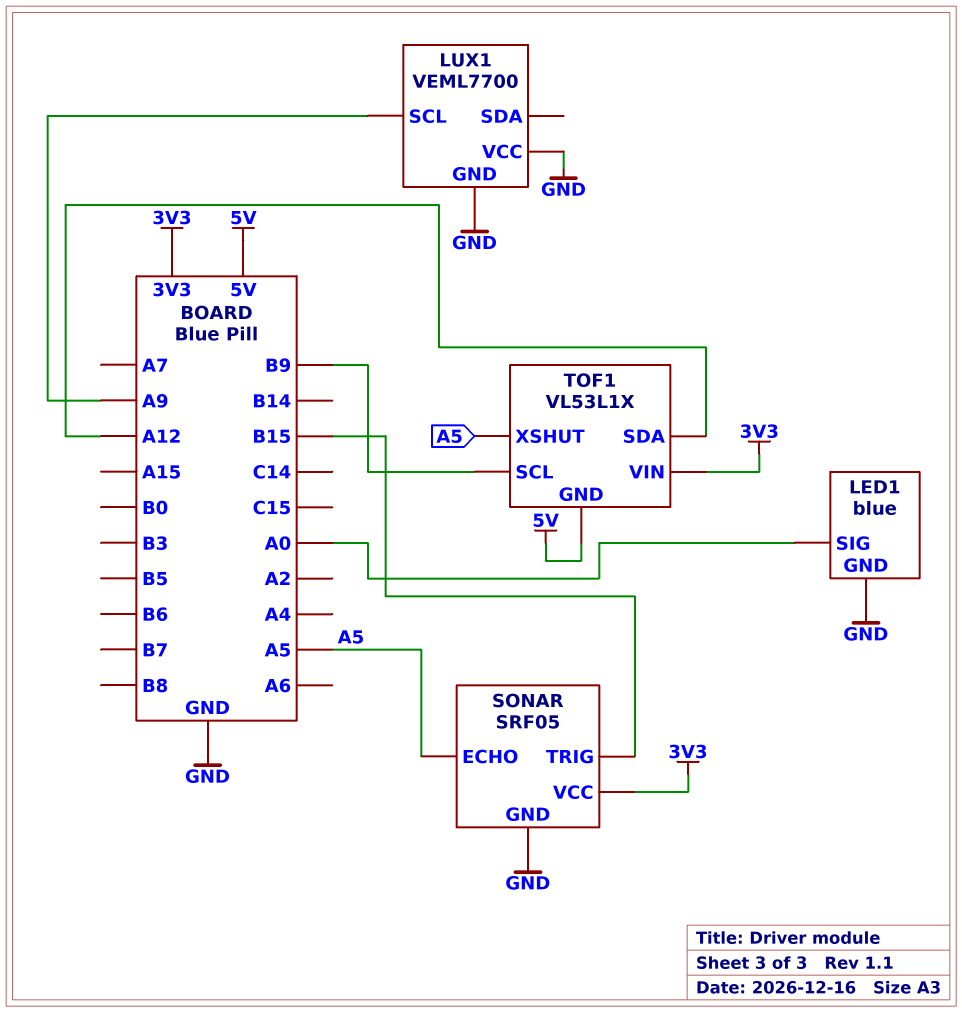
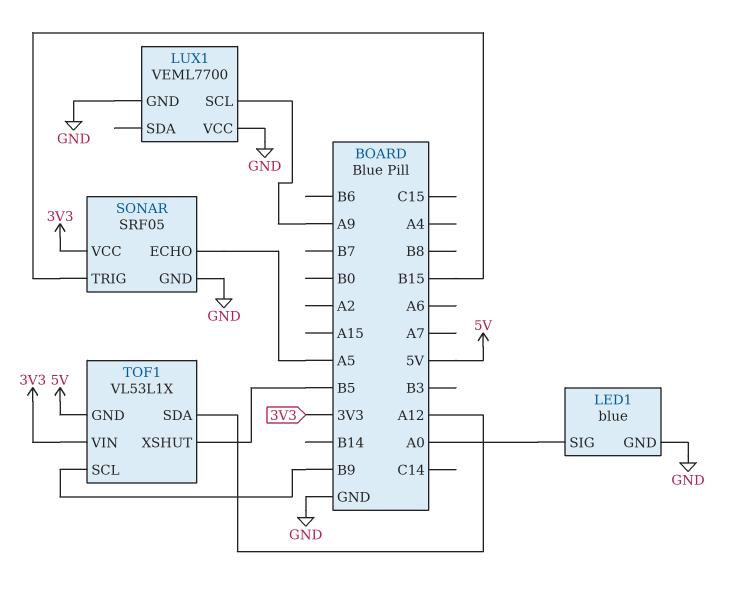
TOF1 pin XSHUT: A5 -> B5

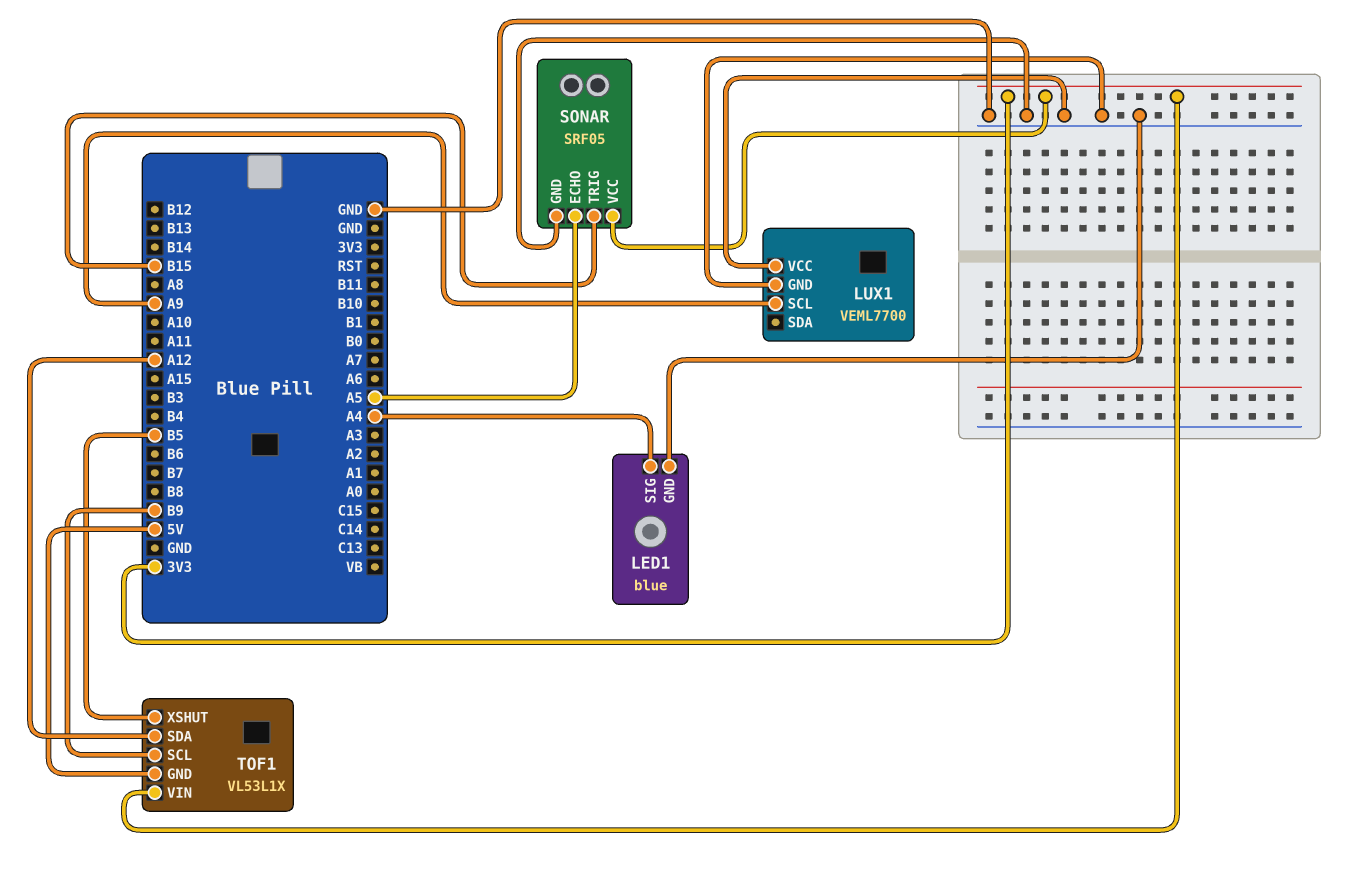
LED1 pin SIG: A0 -> A4

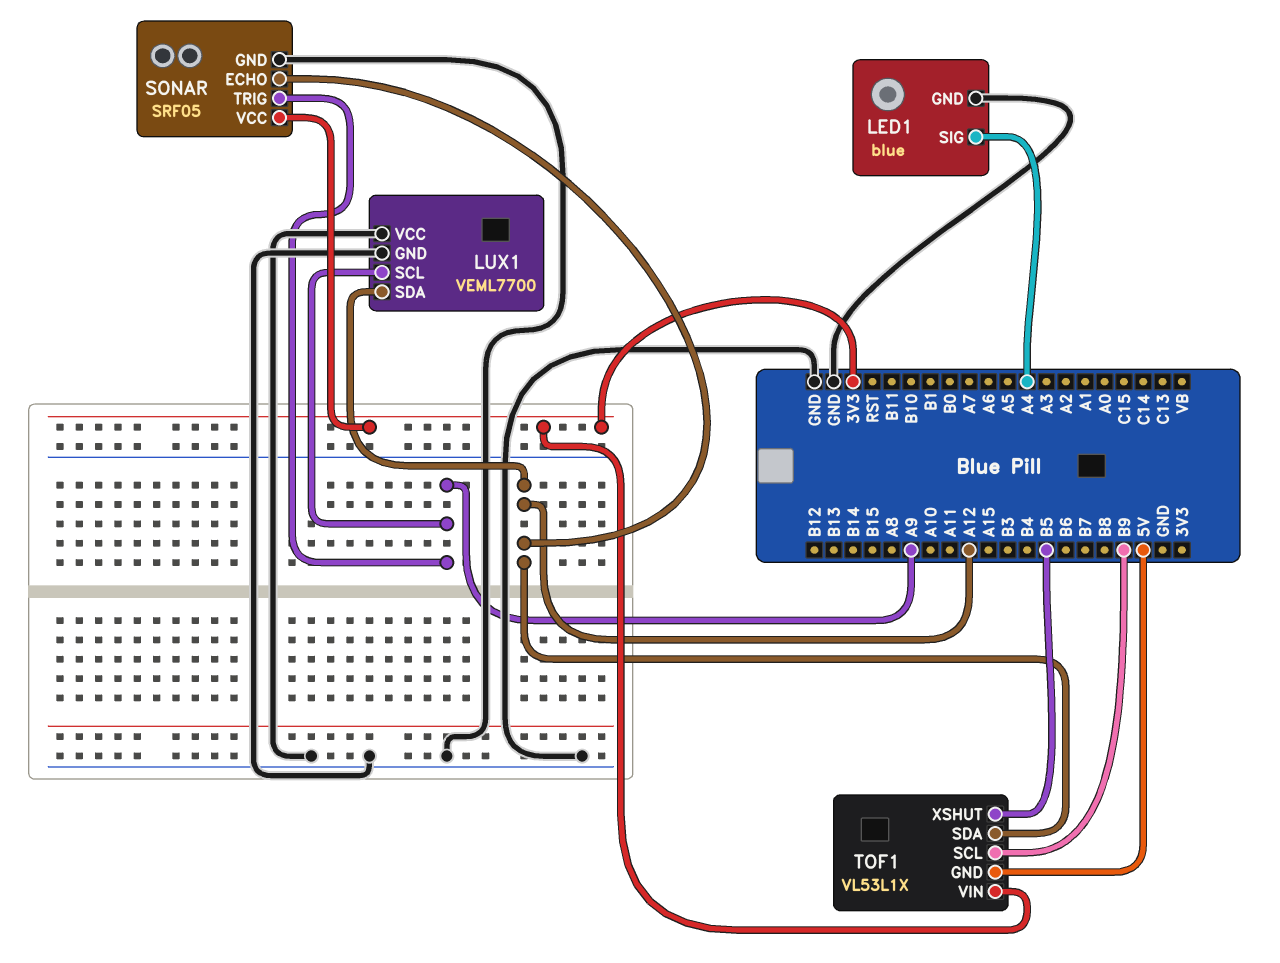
LUX1 pin SDA: none -> A12
SONAR pin ECHO: A5 -> A12
SONAR pin TRIG: B15 -> A9

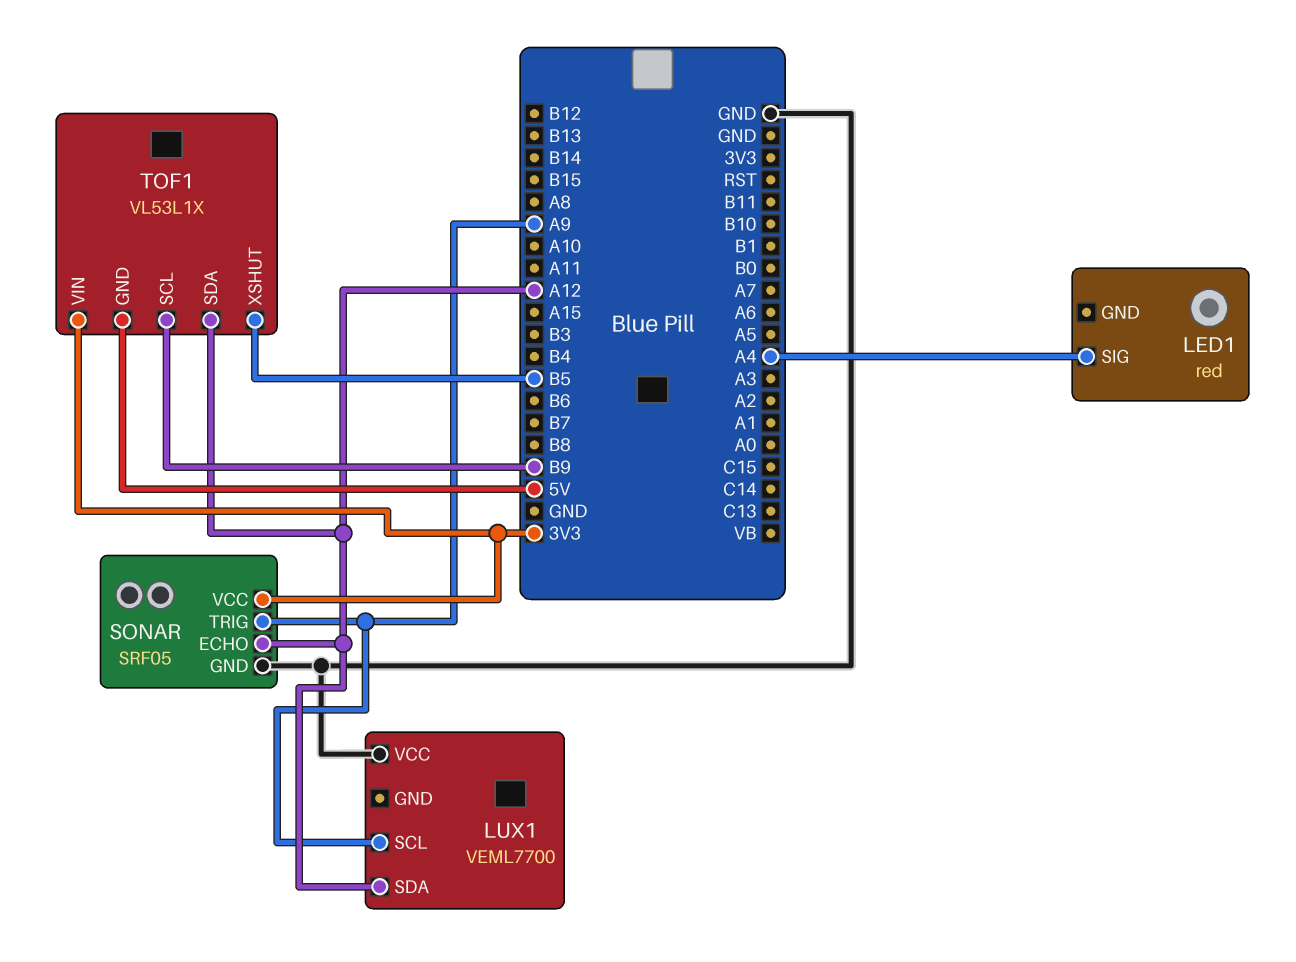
LED1: blue -> red
LED1 pin GND: GND -> none
LUX1 pin GND: GND -> none

